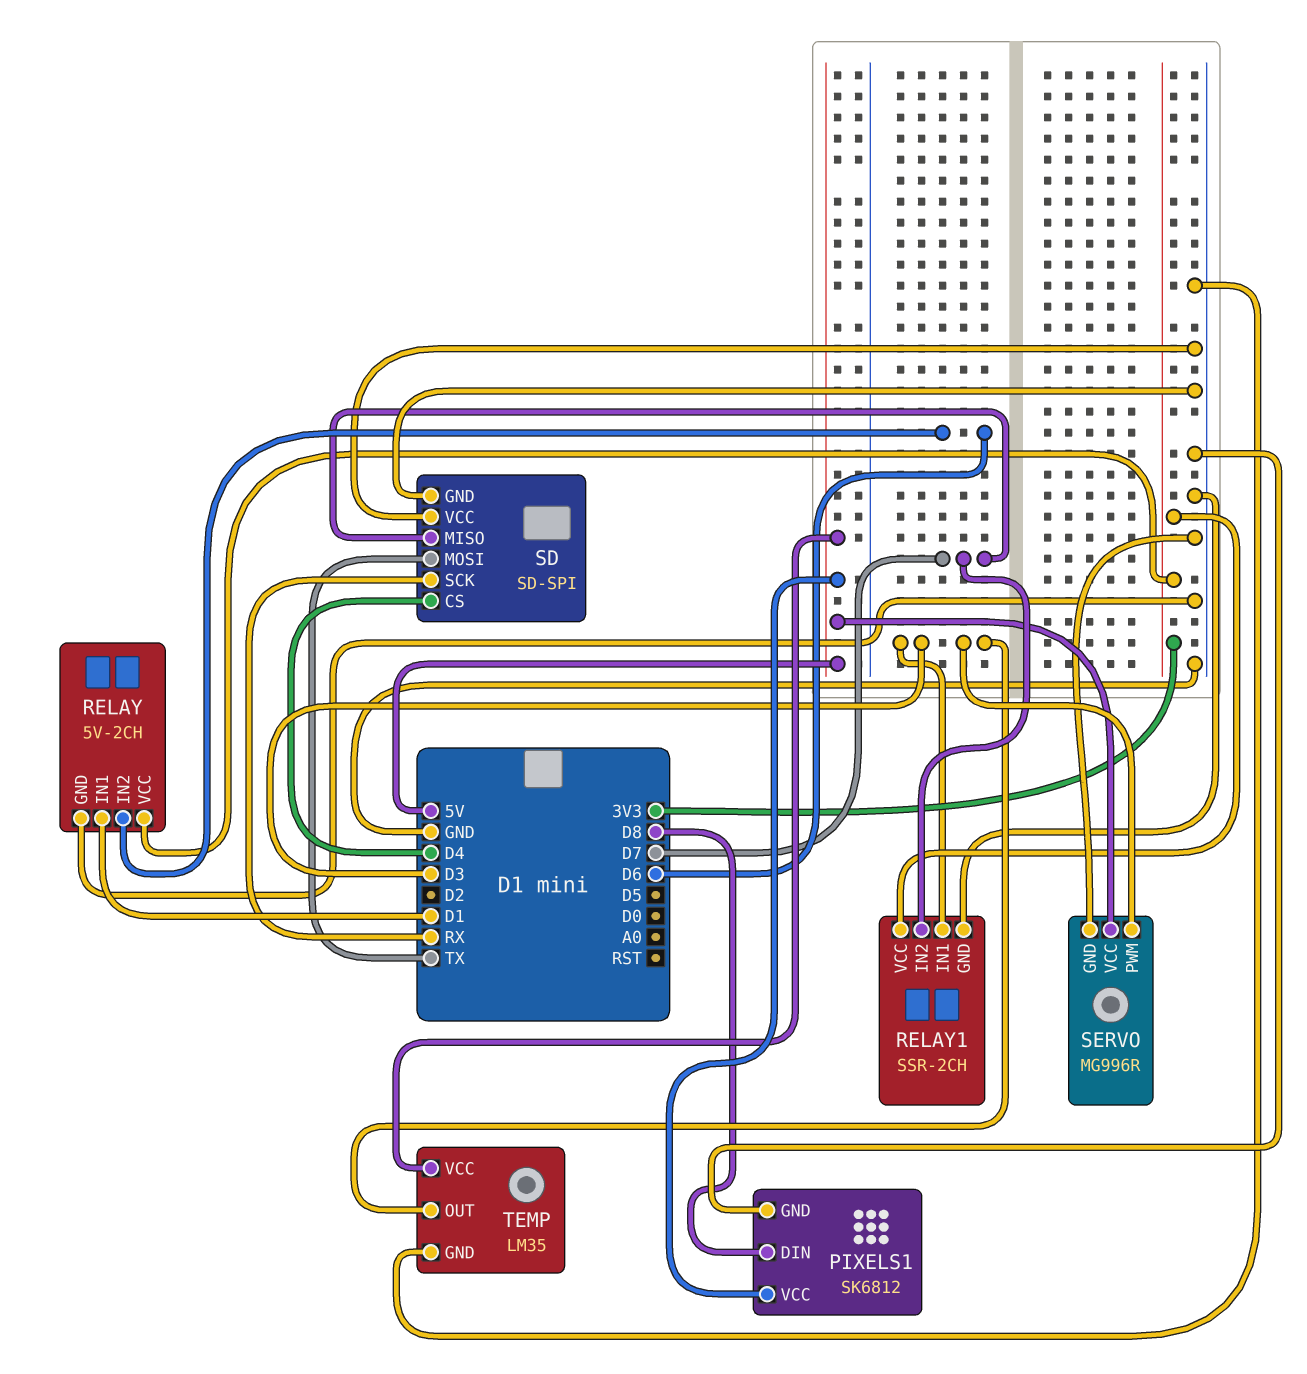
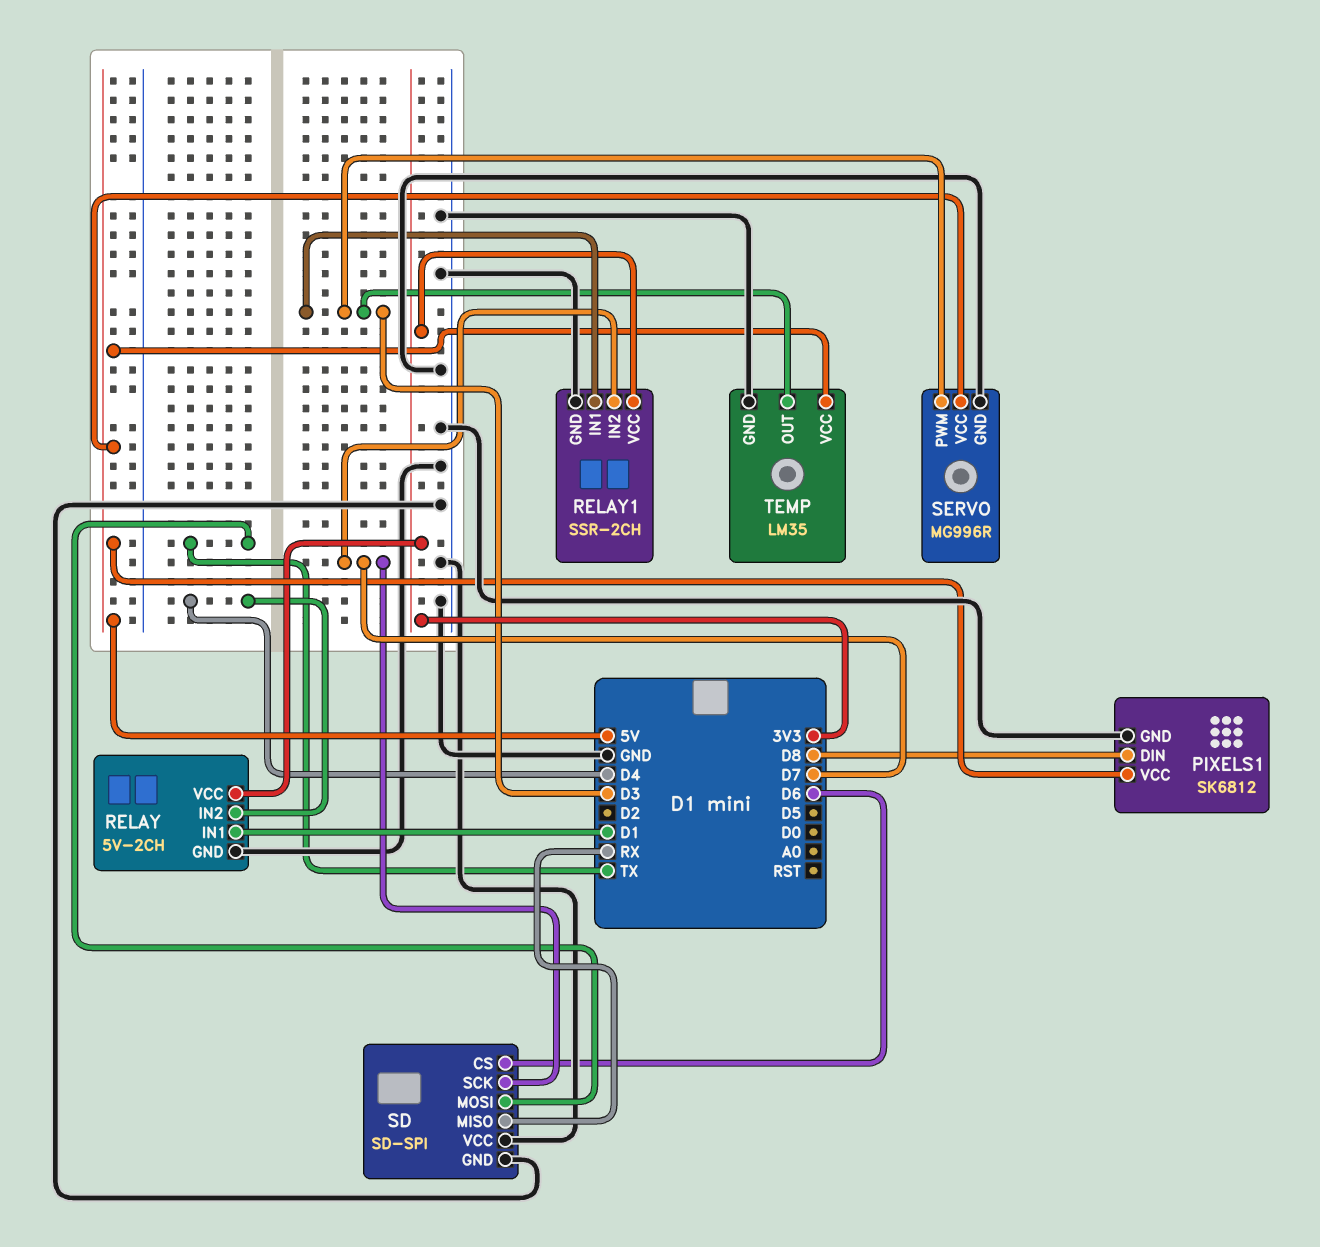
RELAY pin IN2: D6 -> D4
SD pin CS: D4 -> D6
SD pin MISO: D7 -> RX
SD pin SCK: RX -> D7

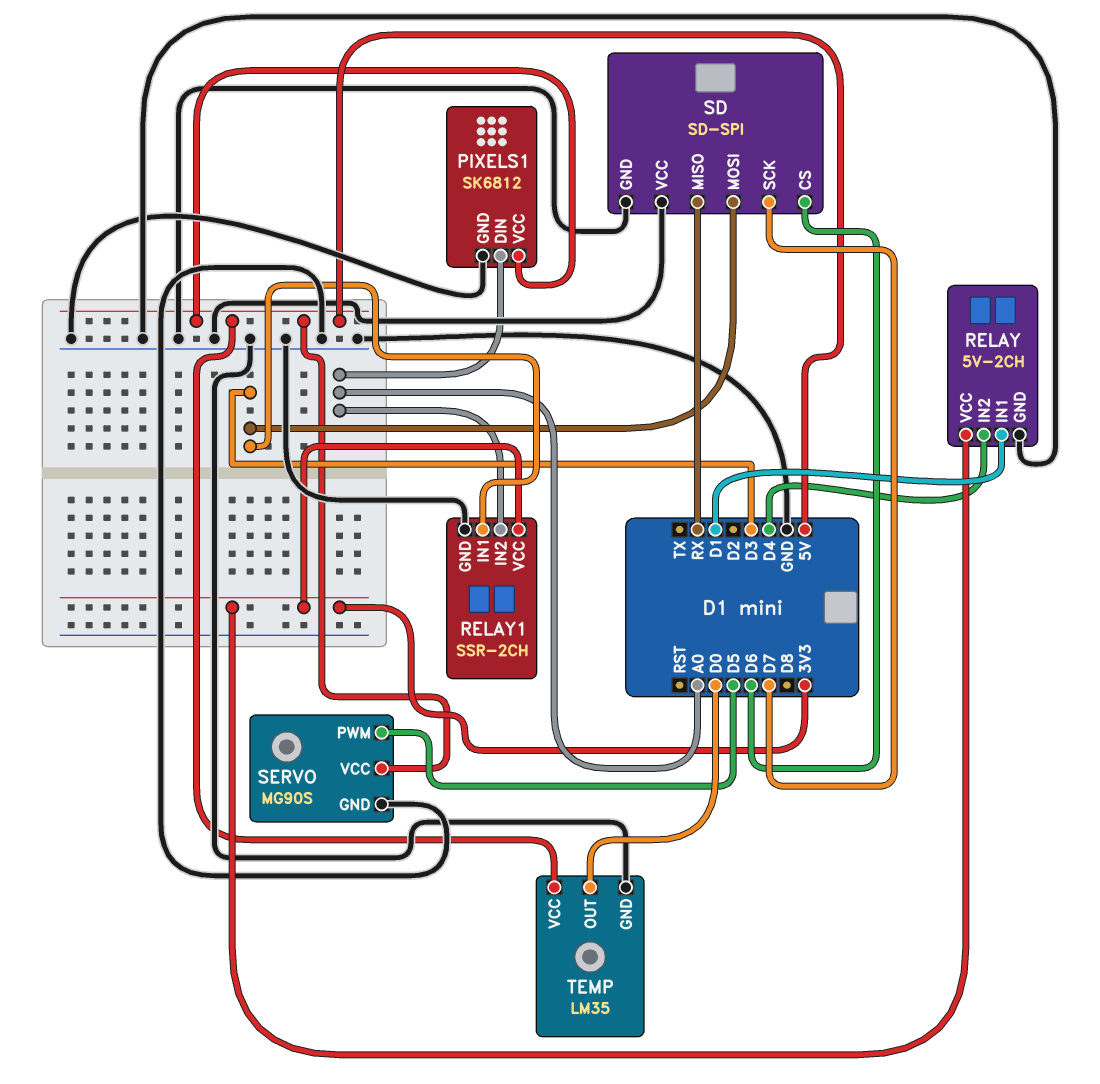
PIXELS1 pin DIN: D8 -> A0
RELAY1 pin IN2: D7 -> A0
SD pin MOSI: TX -> D3
SERVO: MG996R -> MG90S
SERVO pin PWM: D3 -> D5
TEMP pin OUT: D3 -> D0

